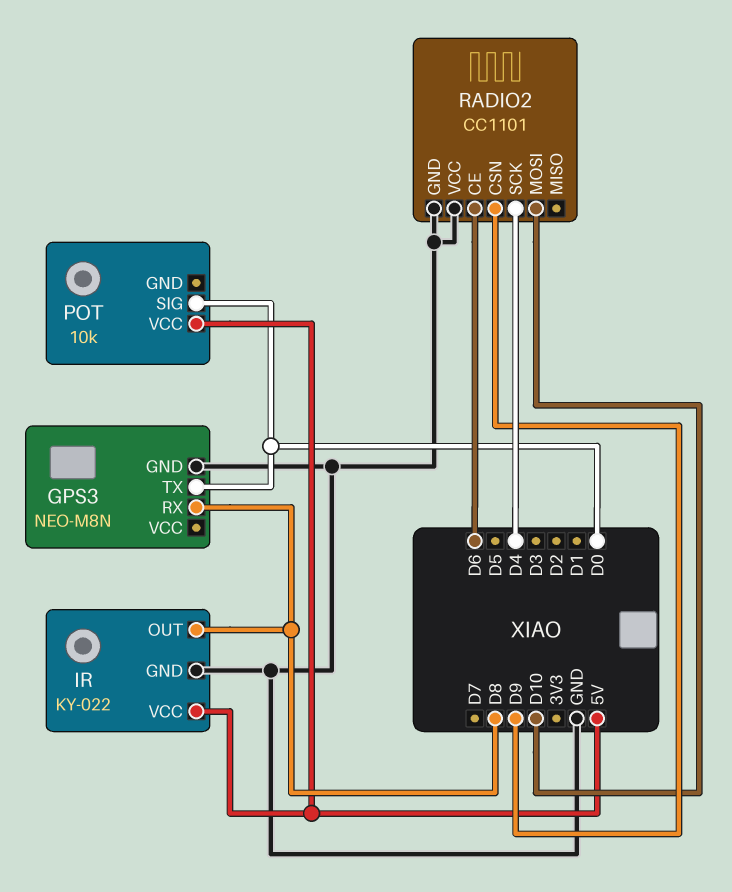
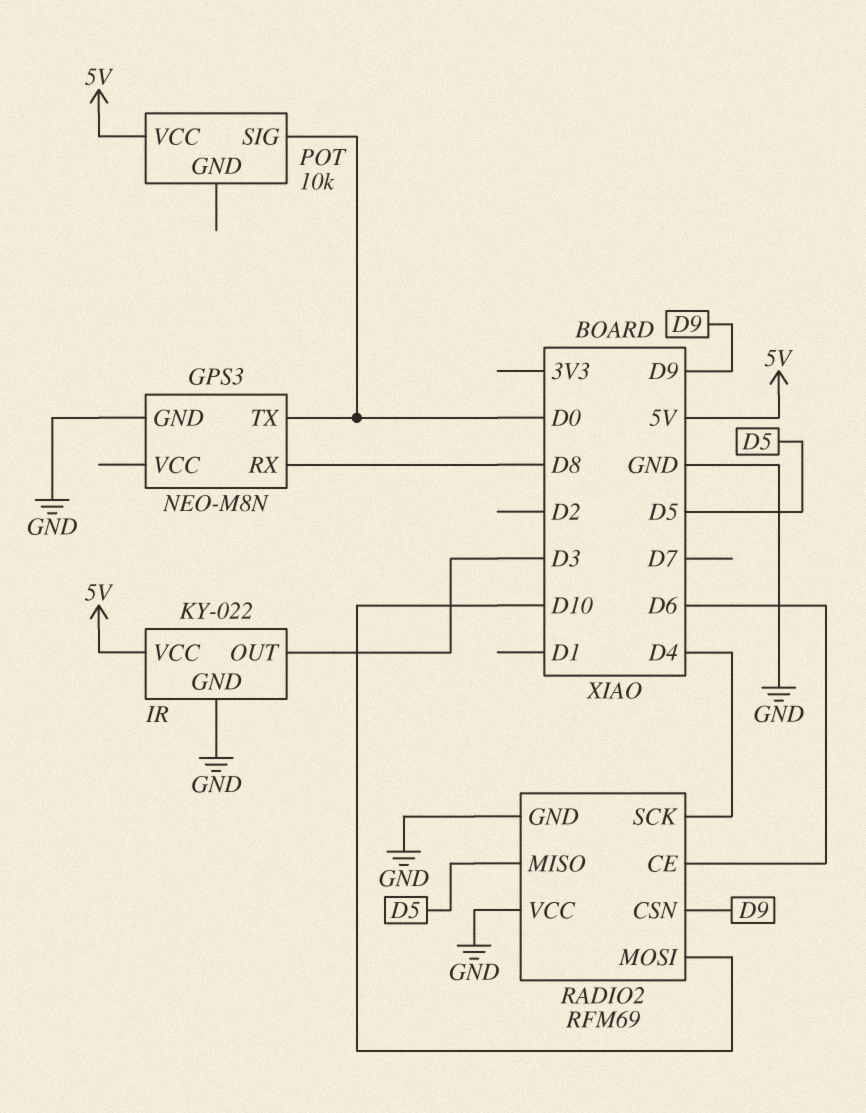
IR pin OUT: D8 -> D3
RADIO2: CC1101 -> RFM69
RADIO2 pin MISO: none -> D5

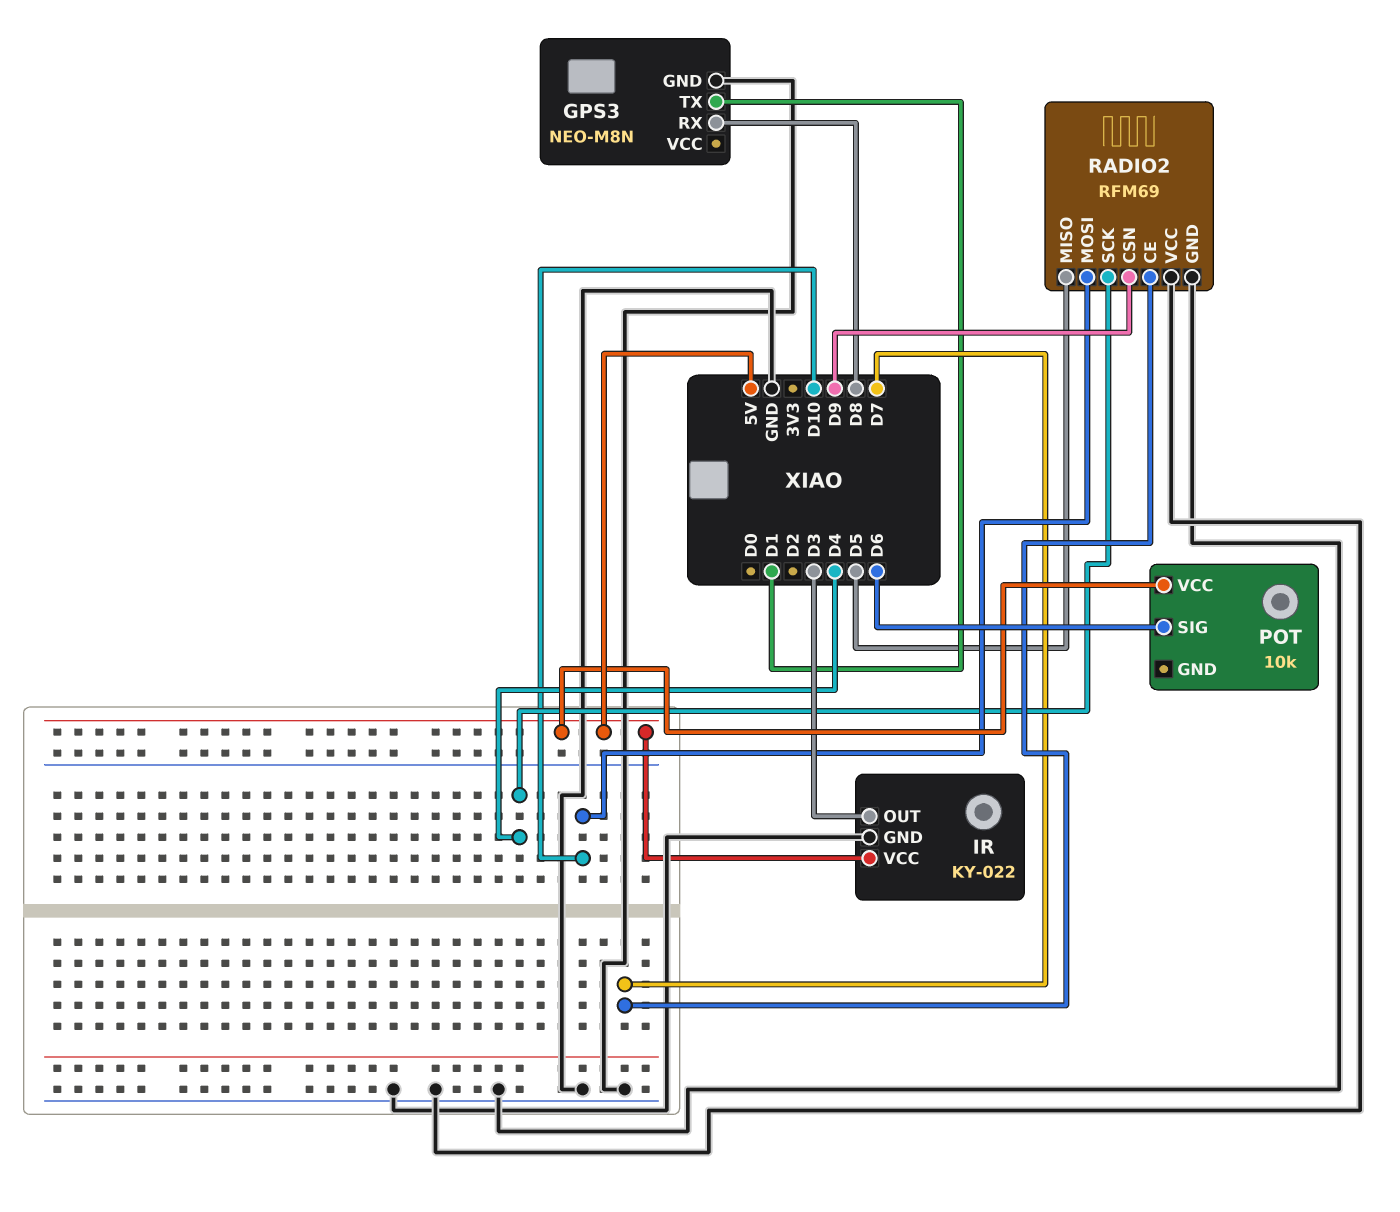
GPS3 pin TX: D0 -> D1
POT pin SIG: D0 -> D6
RADIO2 pin CE: D6 -> D7

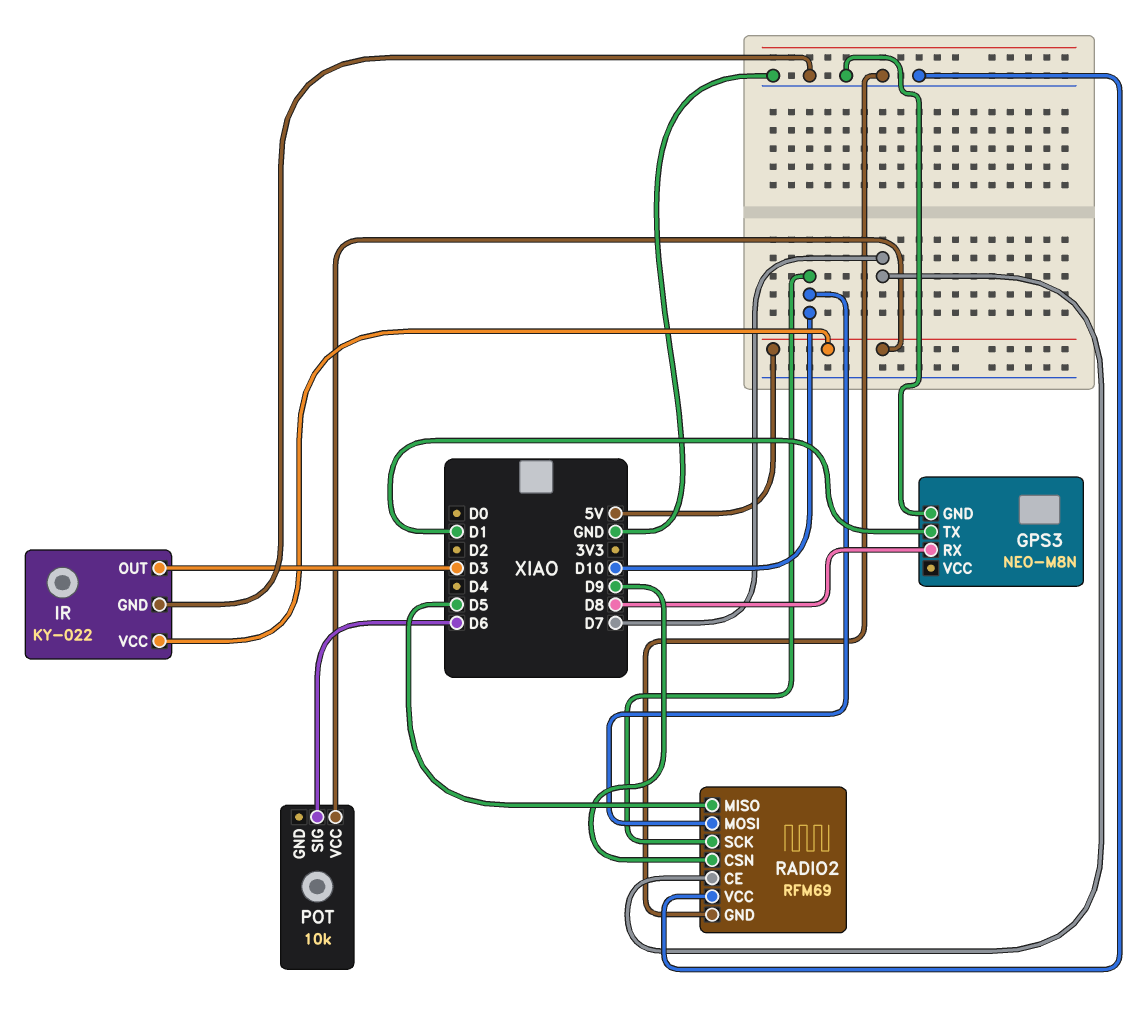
RADIO2 pin SCK: D4 -> D10

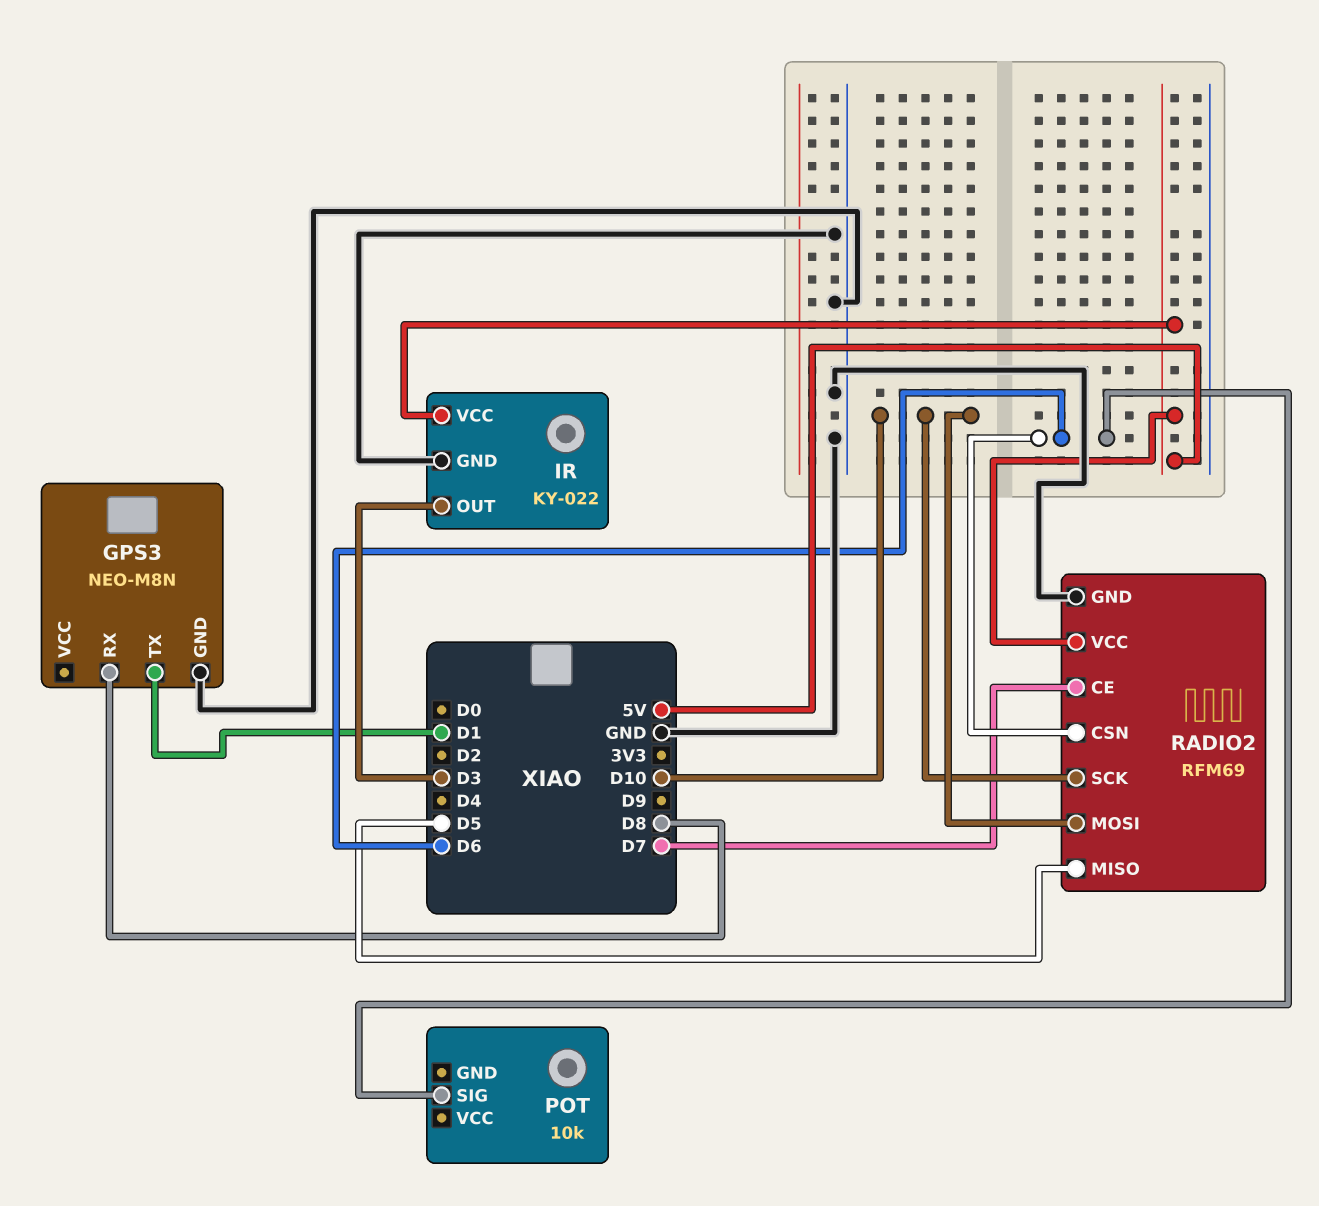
POT pin VCC: 5V -> none
RADIO2 pin CSN: D9 -> D6
RADIO2 pin VCC: GND -> 5V

